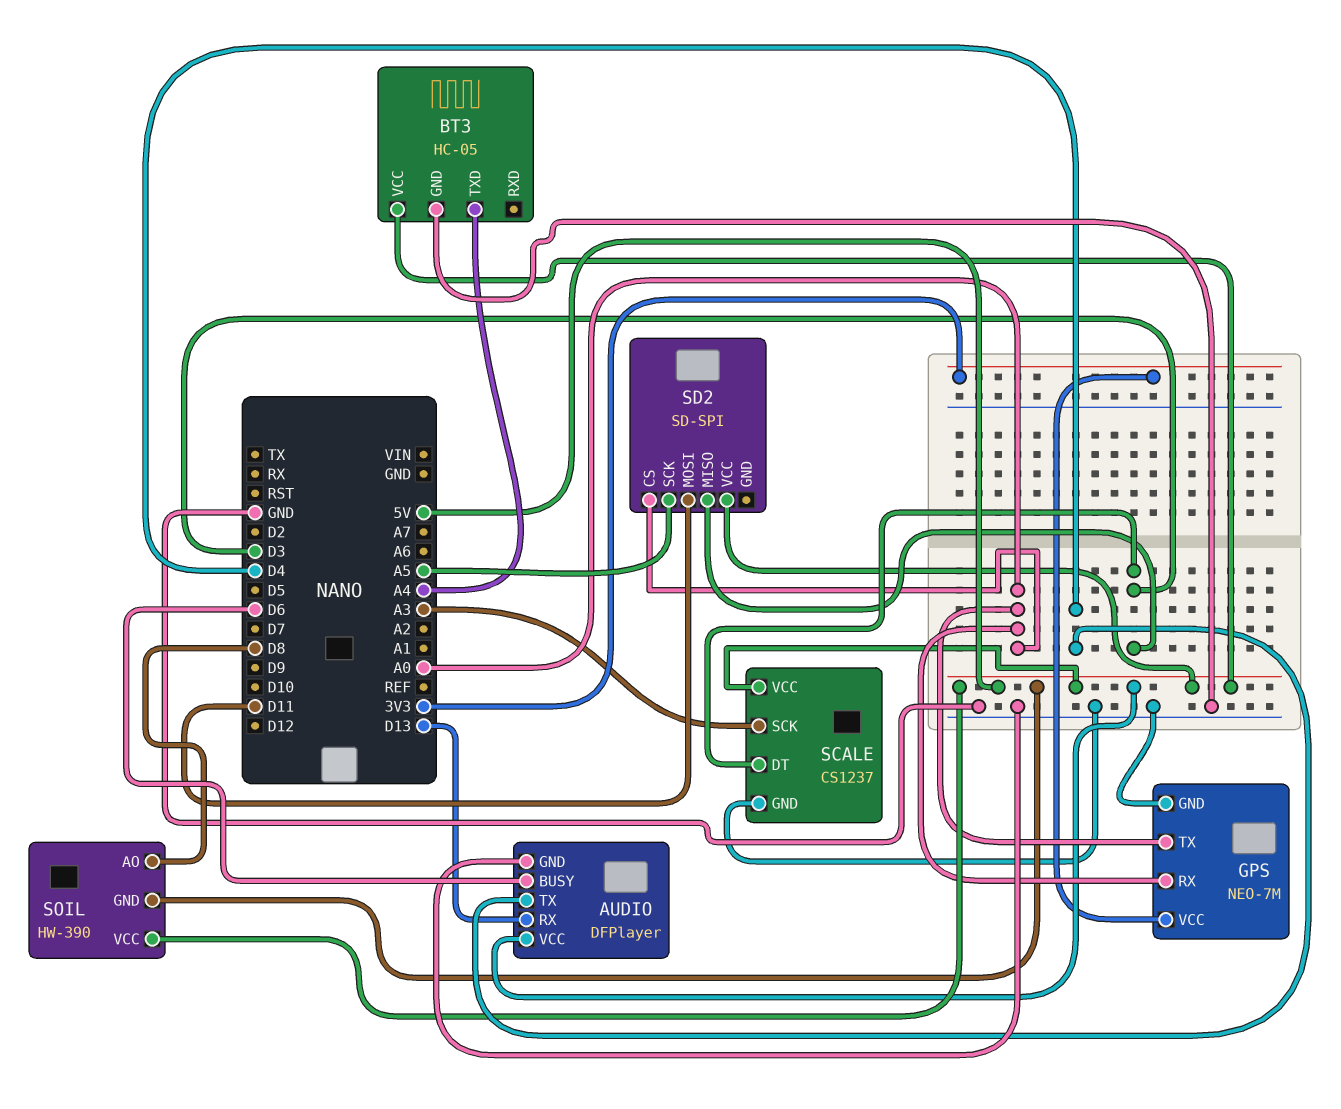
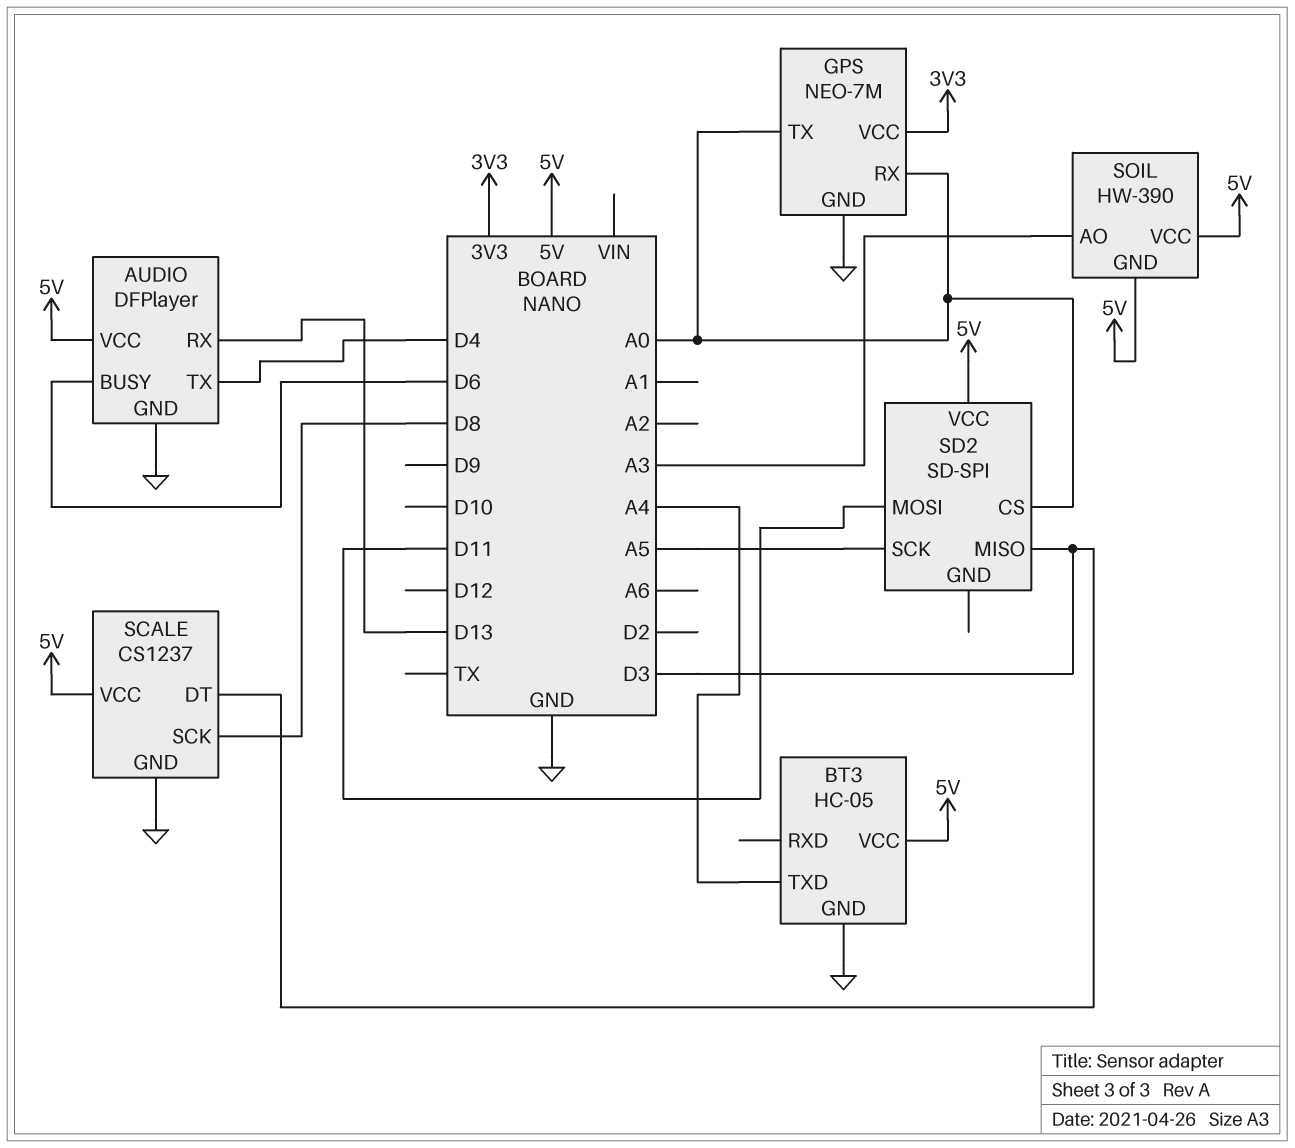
SCALE pin SCK: A3 -> D8
SOIL pin AO: D8 -> A3

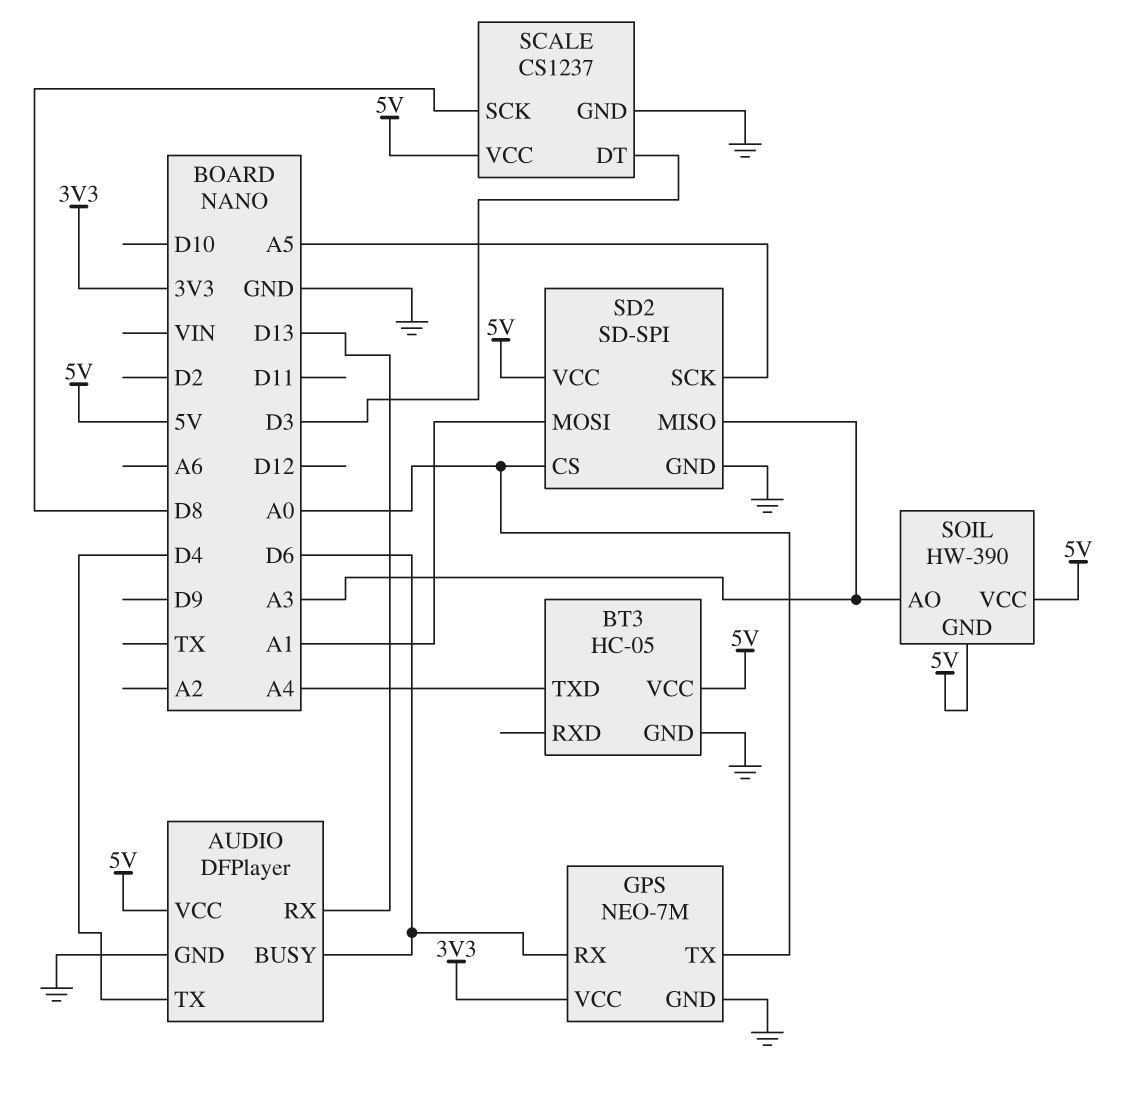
GPS pin RX: A0 -> D6
SD2 pin GND: none -> GND
SD2 pin MISO: D3 -> A3
SD2 pin MOSI: D11 -> A1

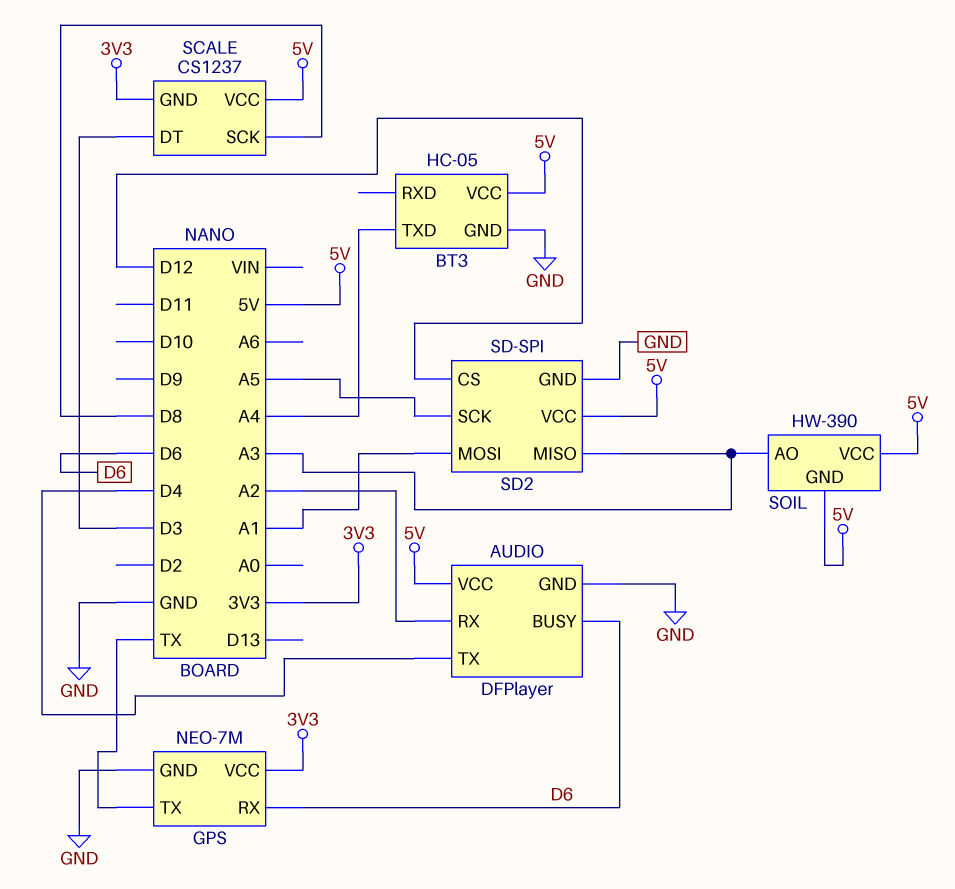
AUDIO pin RX: D13 -> A2
GPS pin TX: A0 -> TX
SCALE pin GND: GND -> 3V3
SD2 pin CS: A0 -> D12

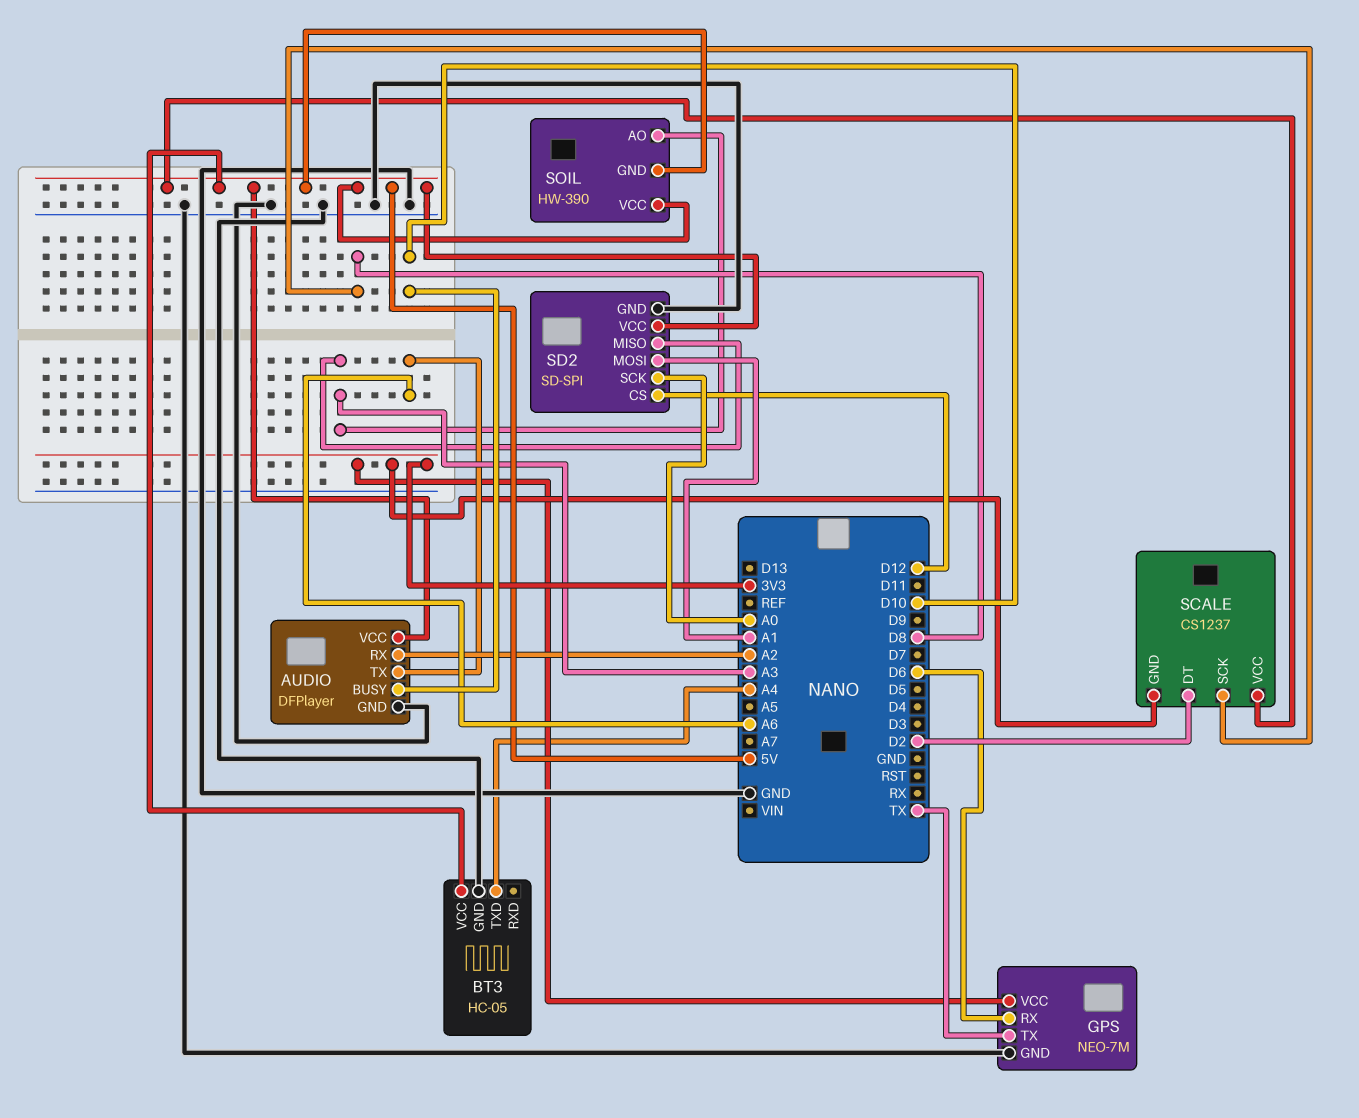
AUDIO pin BUSY: D6 -> D10
AUDIO pin TX: D4 -> A6
SCALE pin DT: D3 -> D2
SD2 pin SCK: A5 -> A0

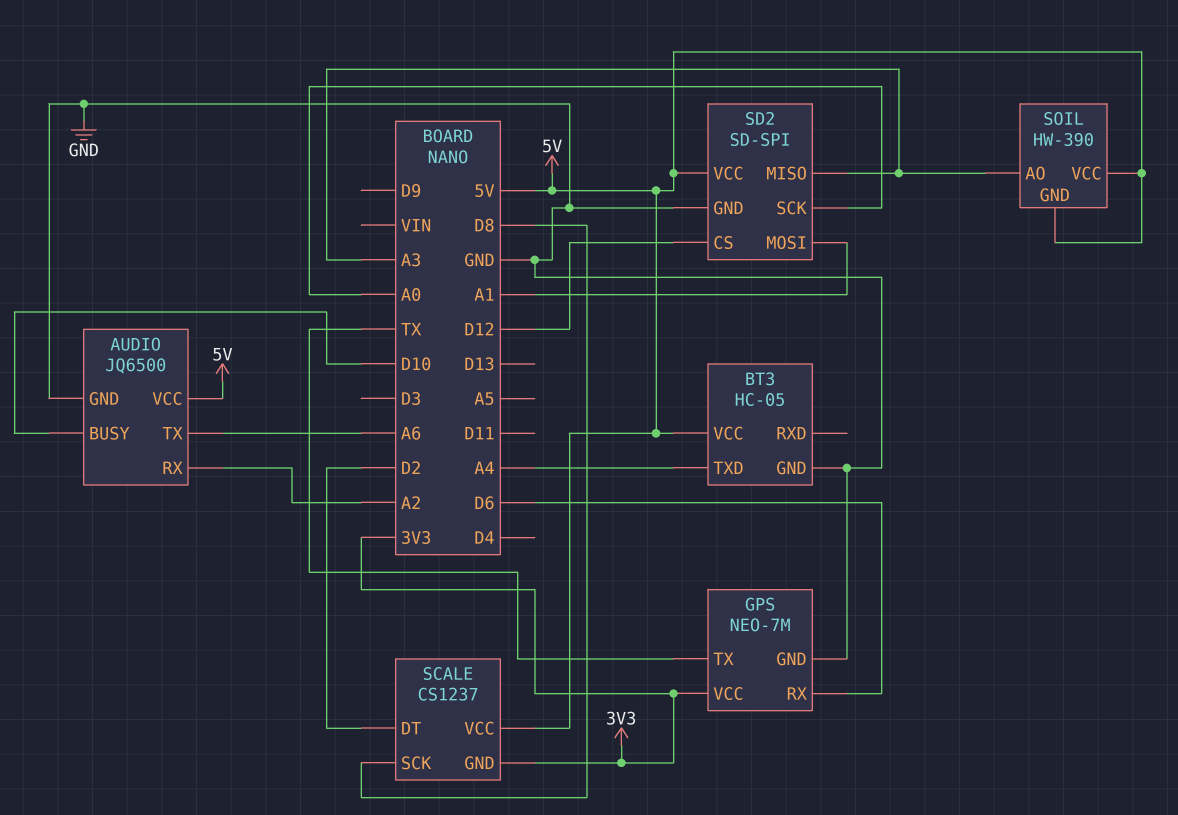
AUDIO: DFPlayer -> JQ6500

